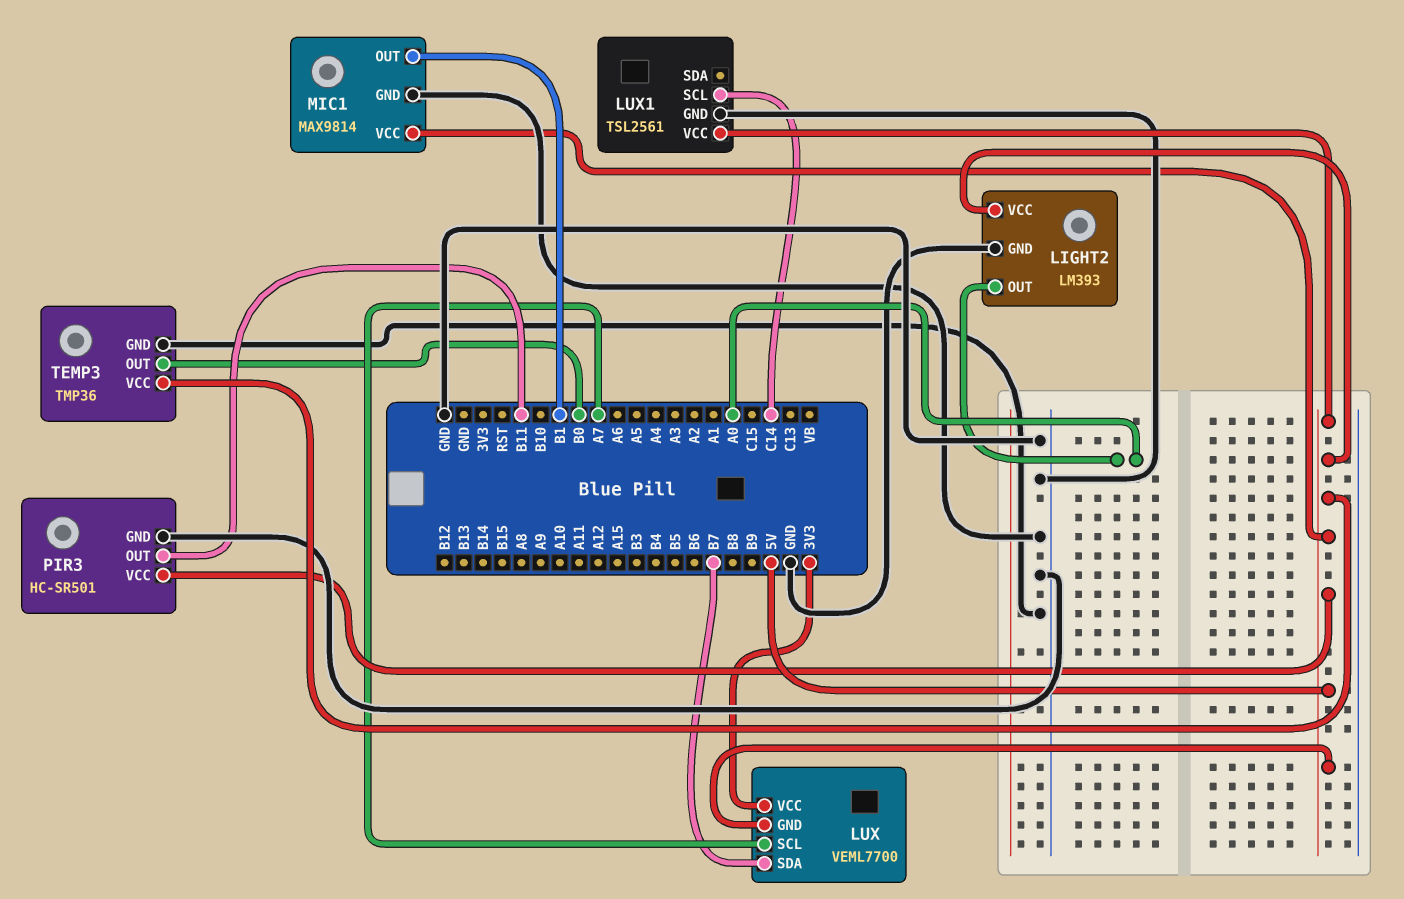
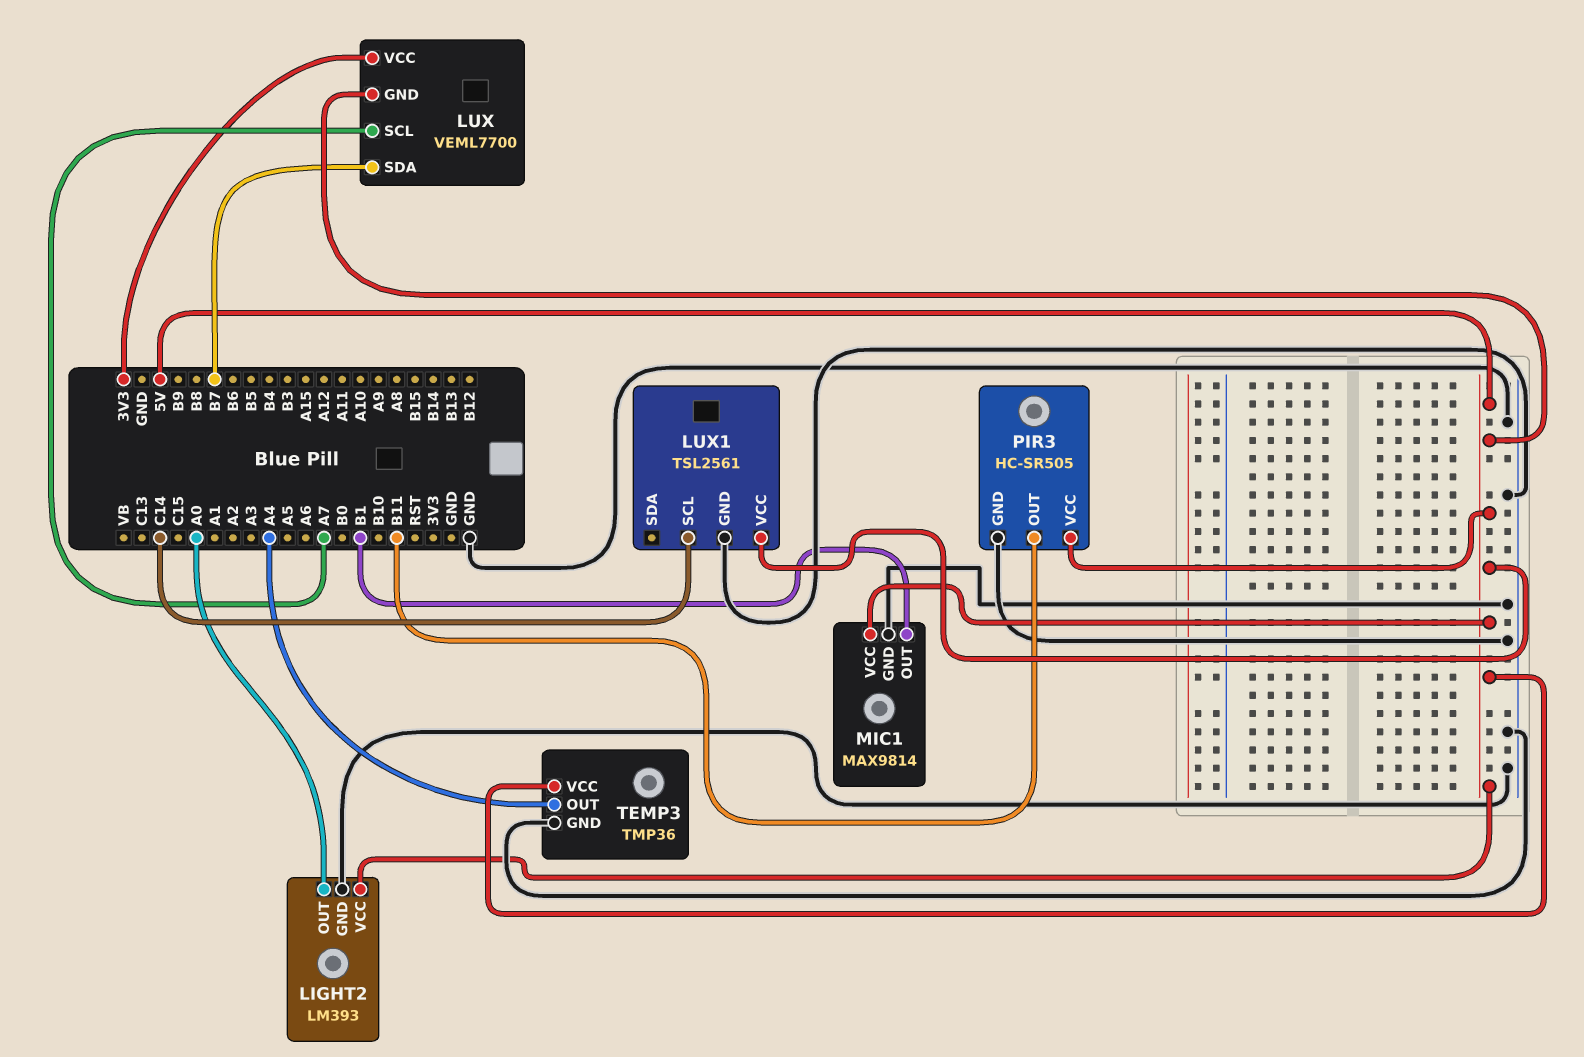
PIR3: HC-SR501 -> HC-SR505
TEMP3 pin OUT: B0 -> A4

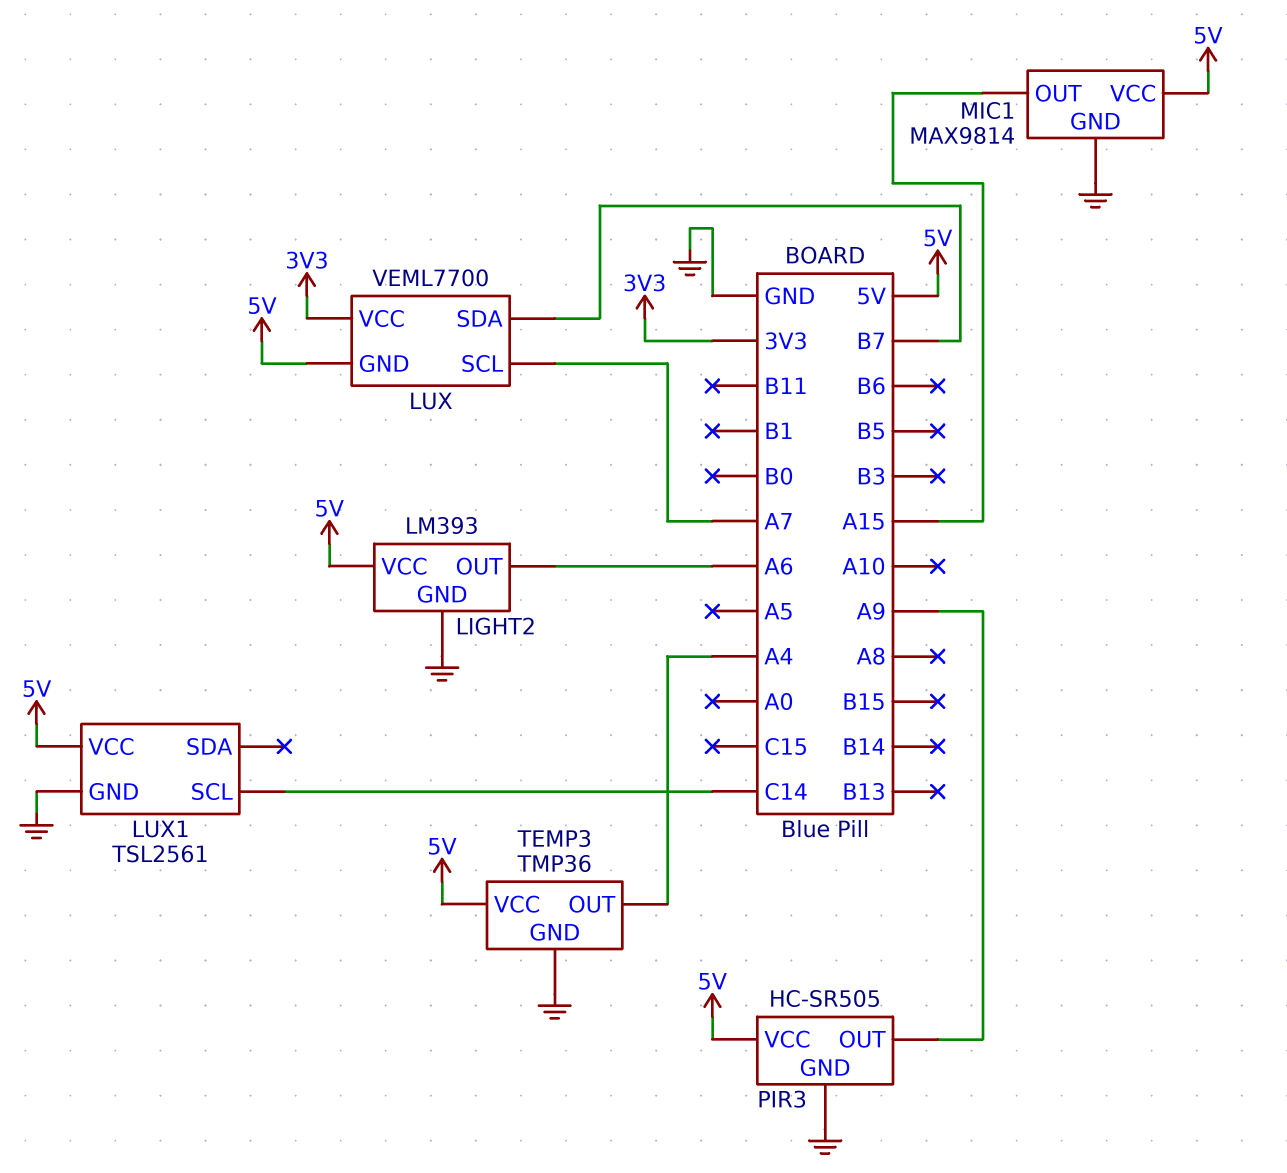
LIGHT2 pin OUT: A0 -> A6
MIC1 pin OUT: B1 -> A15
PIR3 pin OUT: B11 -> A9

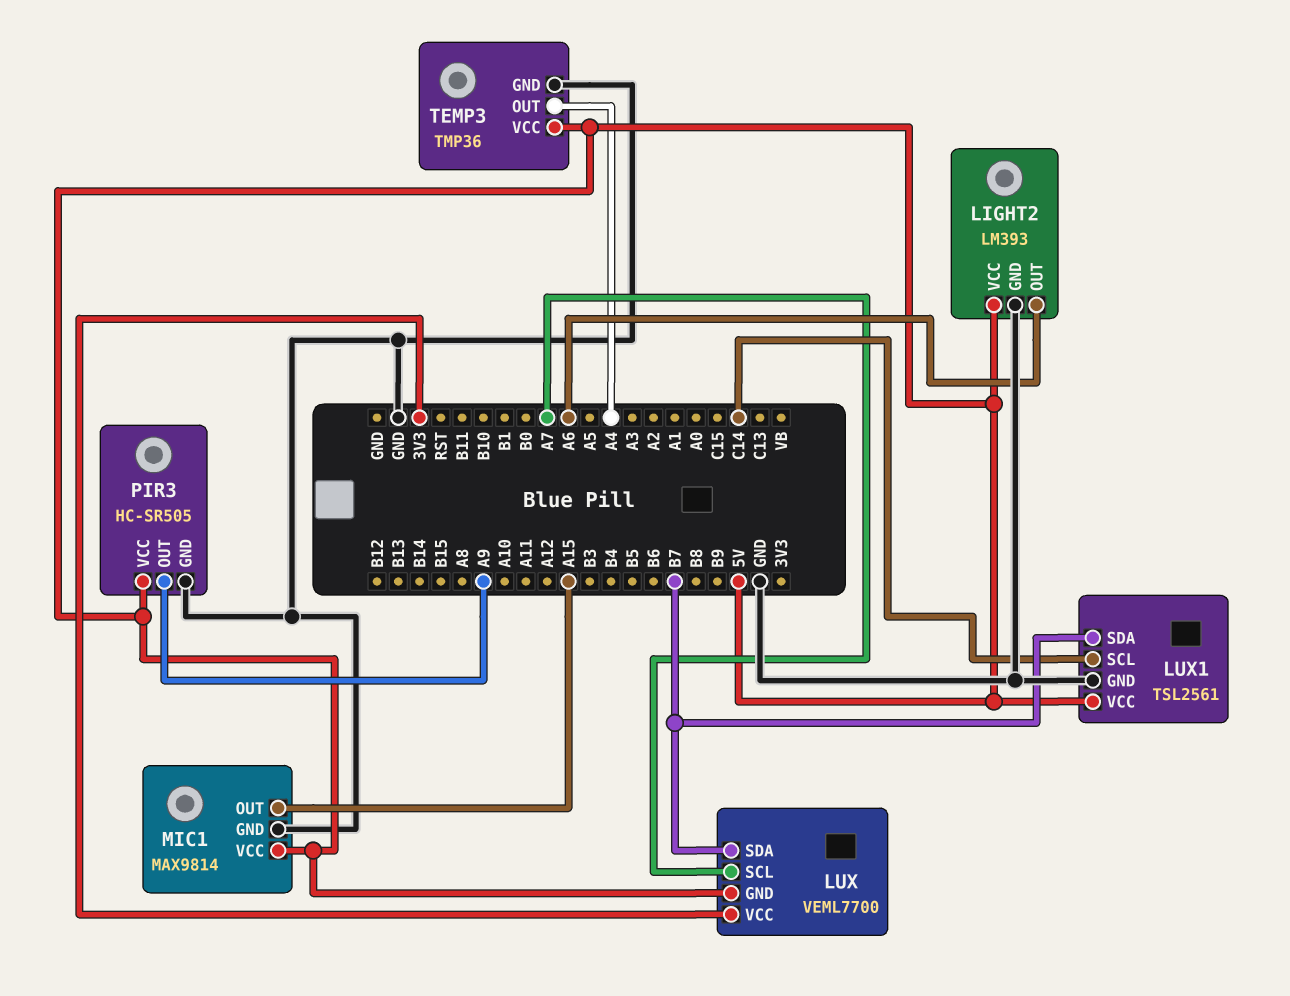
LUX1 pin SDA: none -> B7

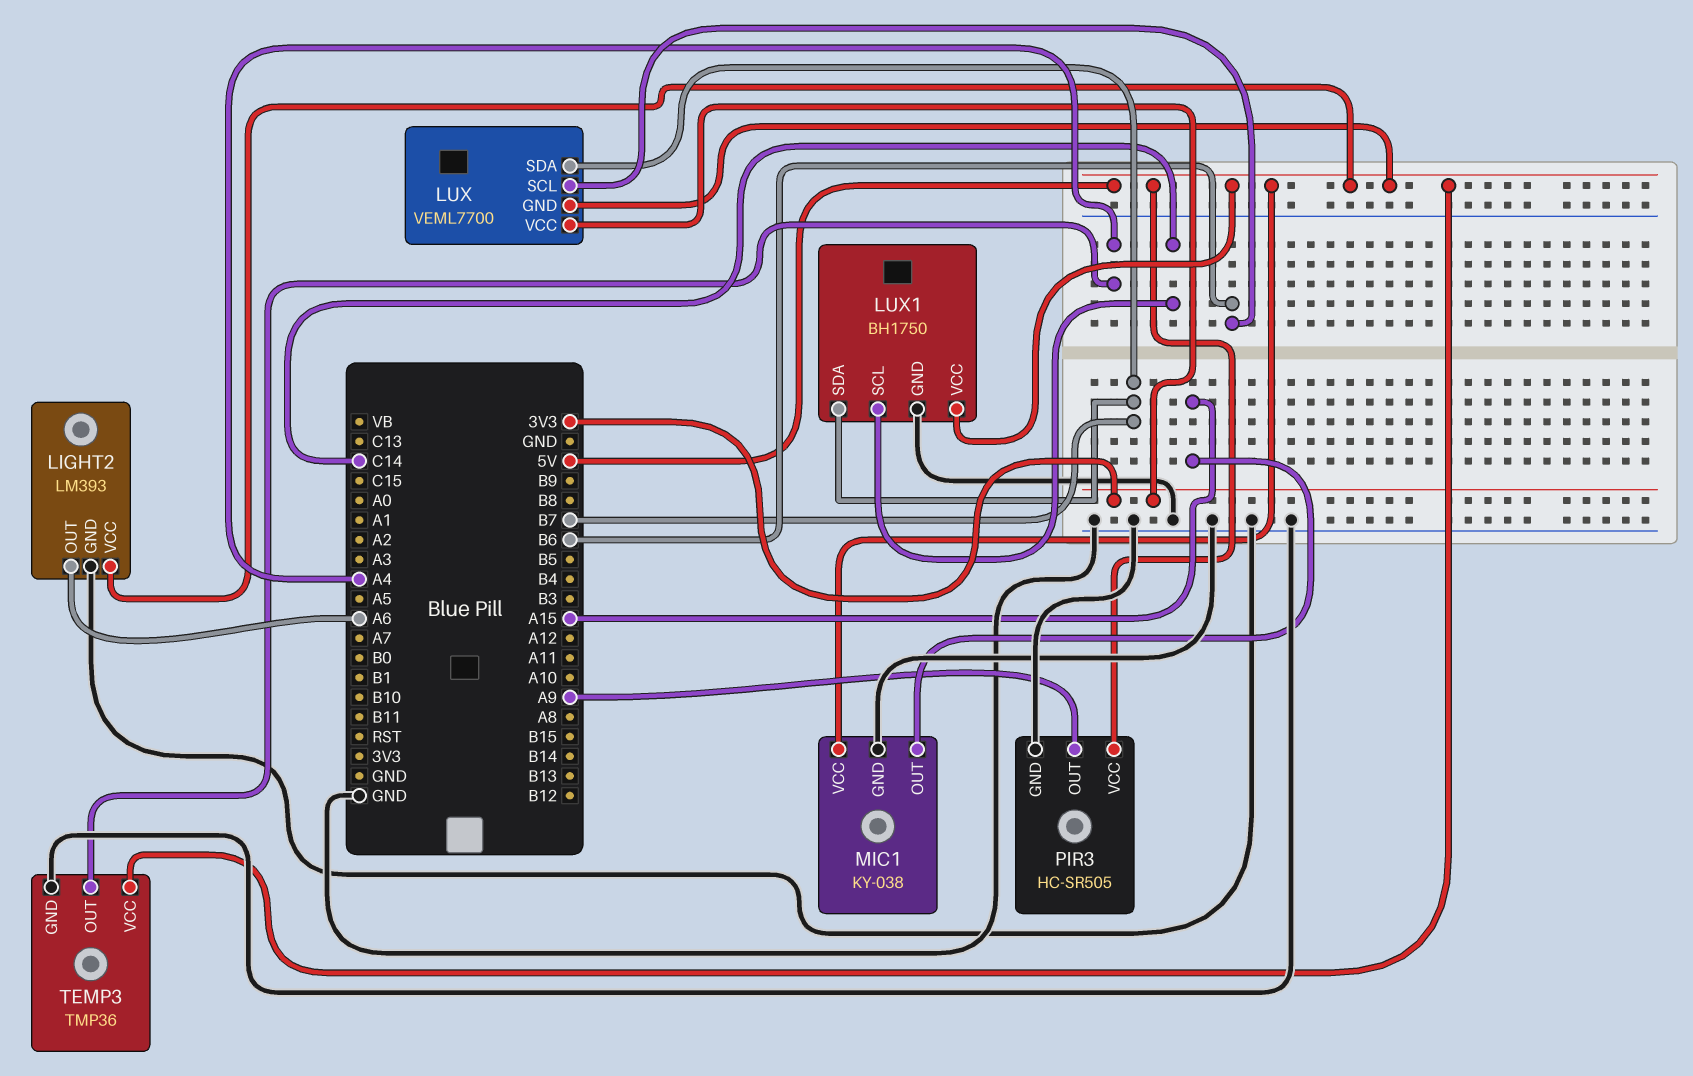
LUX pin SCL: A7 -> B6
LUX1: TSL2561 -> BH1750
MIC1: MAX9814 -> KY-038

